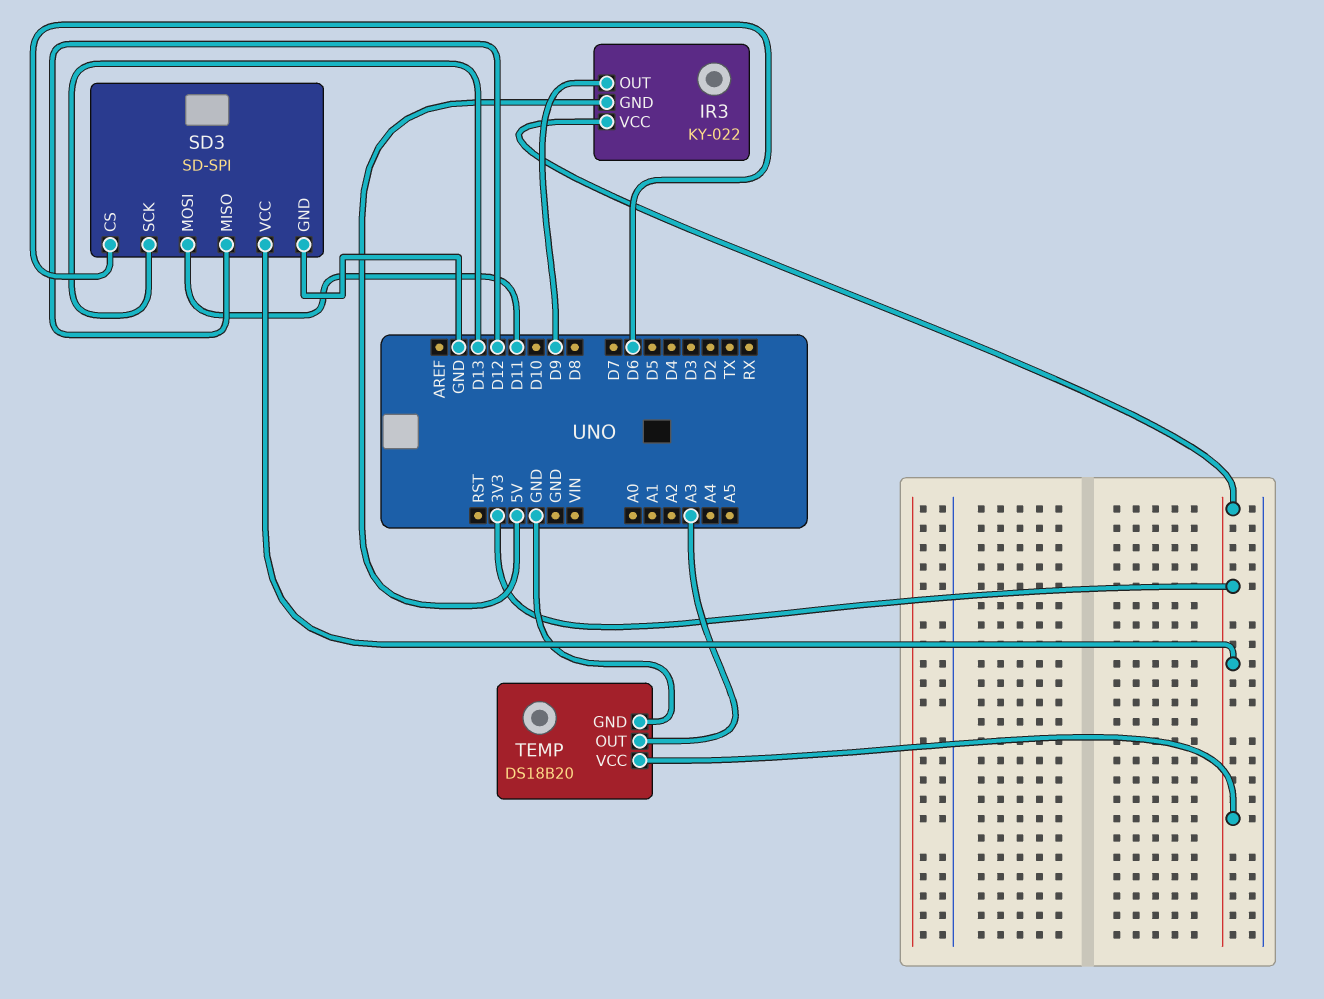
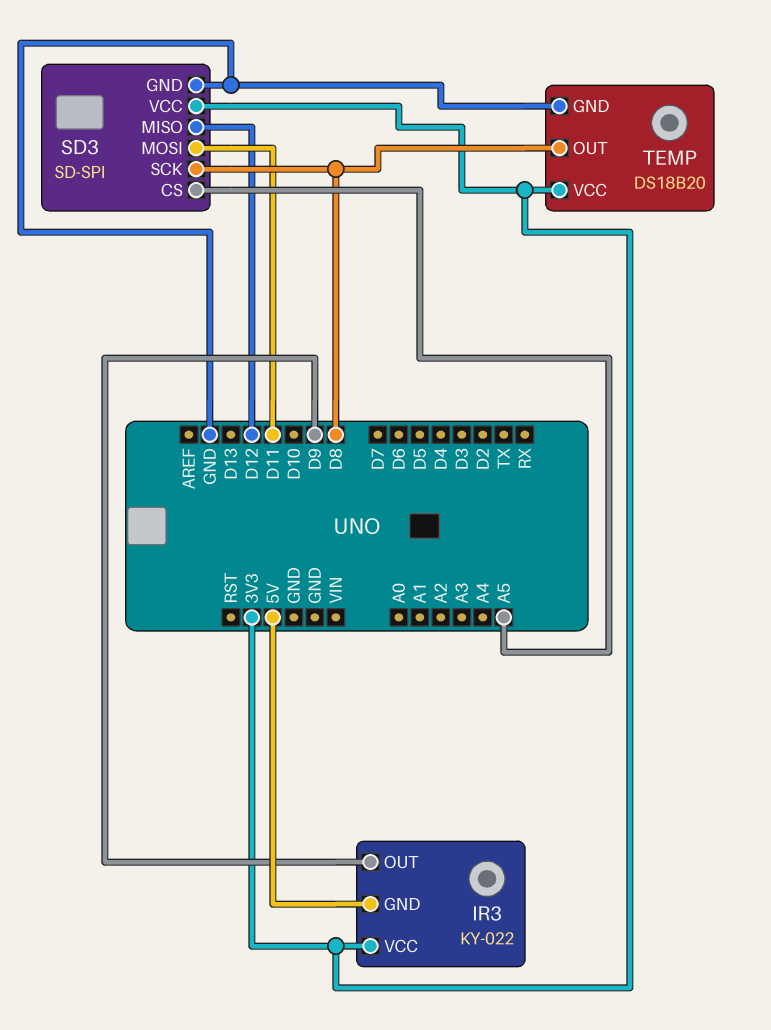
SD3 pin CS: D6 -> A5
SD3 pin SCK: D13 -> D8
TEMP pin OUT: A3 -> D8

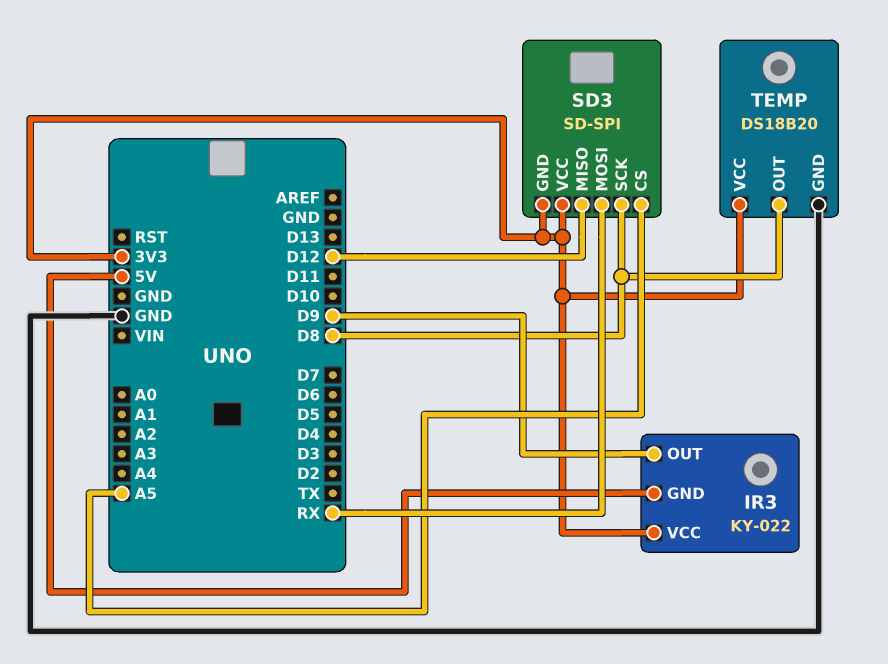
SD3 pin GND: GND -> 3V3
SD3 pin MOSI: D11 -> RX

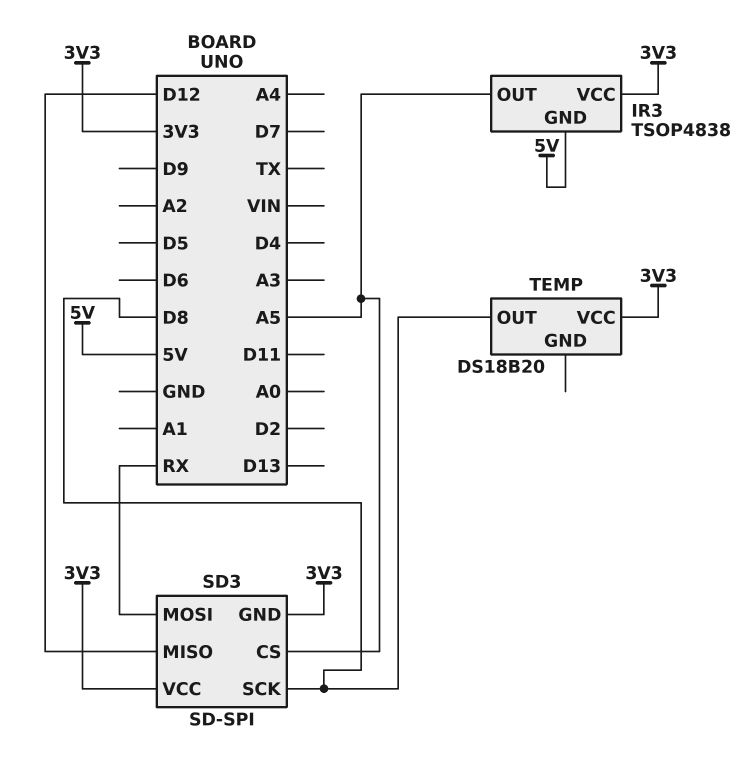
IR3: KY-022 -> TSOP4838
IR3 pin OUT: D9 -> A5
TEMP pin GND: GND -> none

